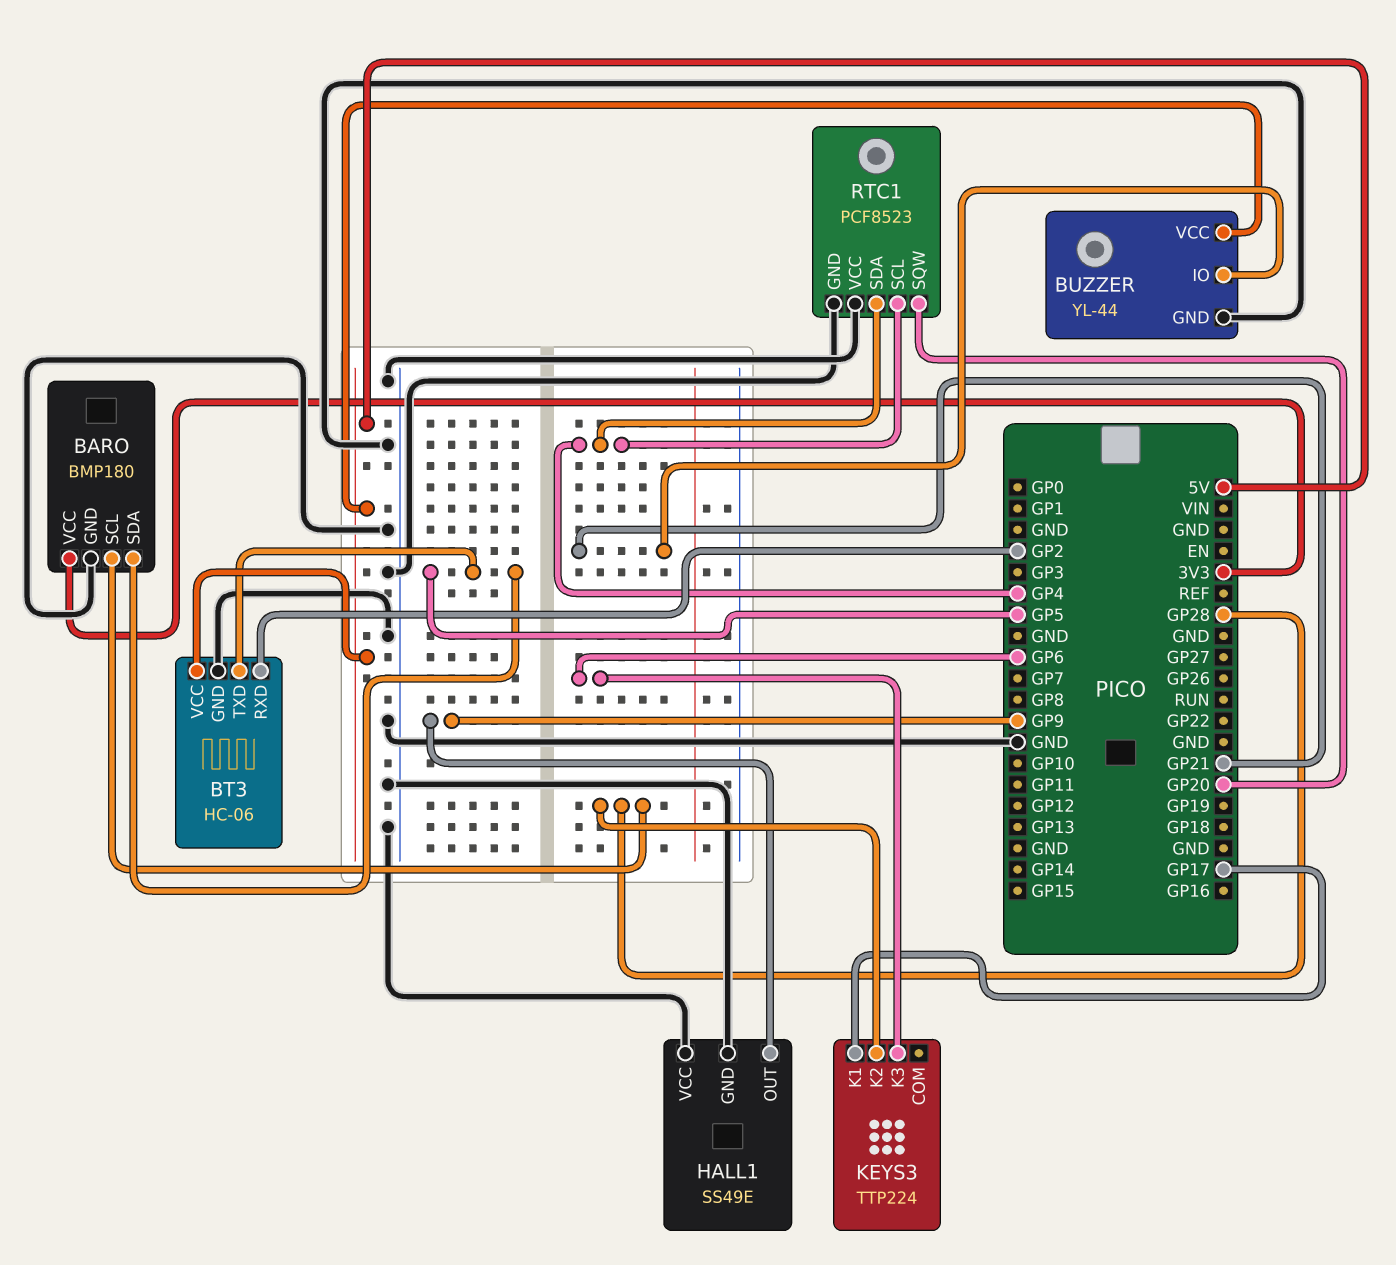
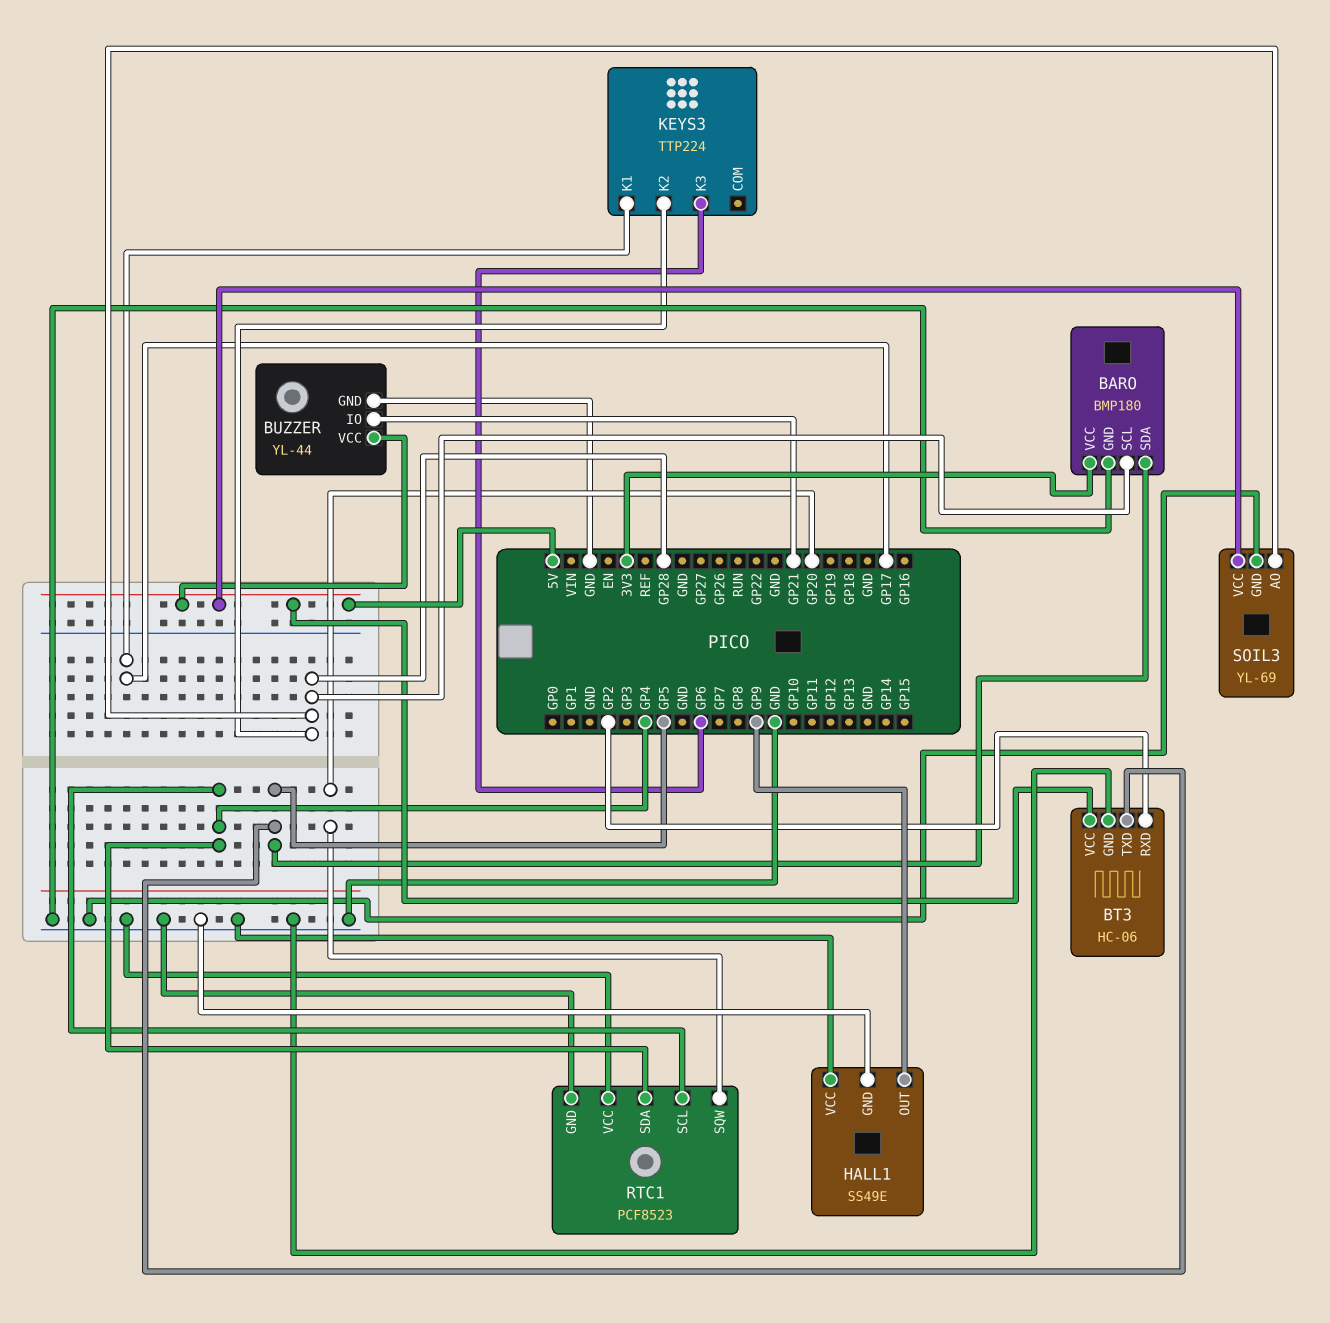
SOIL3: none -> YL-69
SOIL3 pin AO: none -> GP28
SOIL3 pin GND: none -> GND
SOIL3 pin VCC: none -> 5V

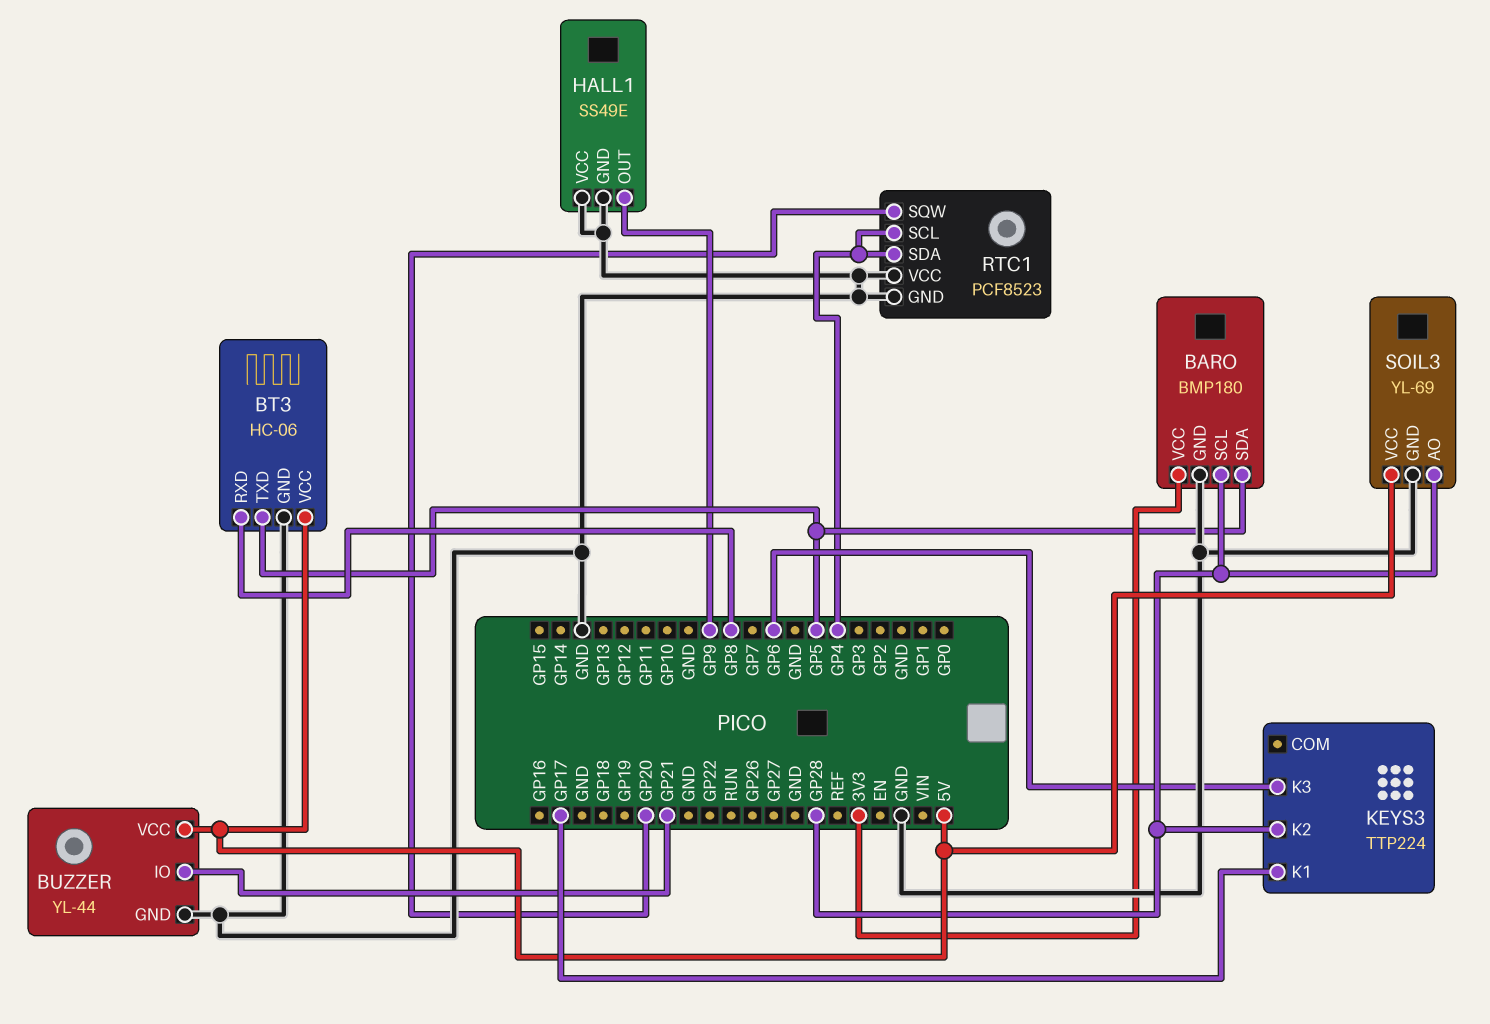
BT3 pin RXD: GP2 -> GP8

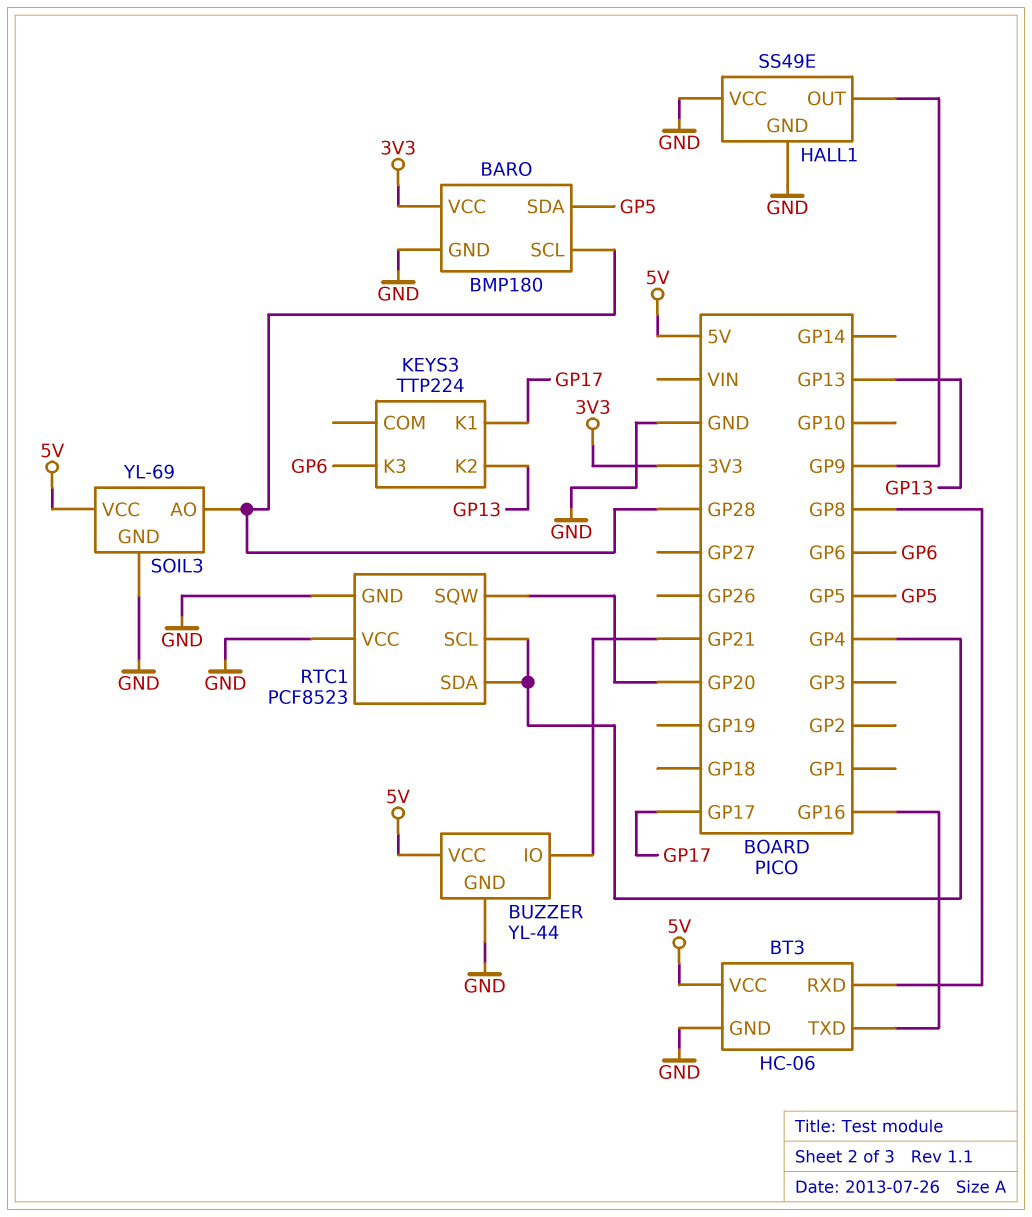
BT3 pin TXD: GP5 -> GP16
KEYS3 pin K2: GP28 -> GP13

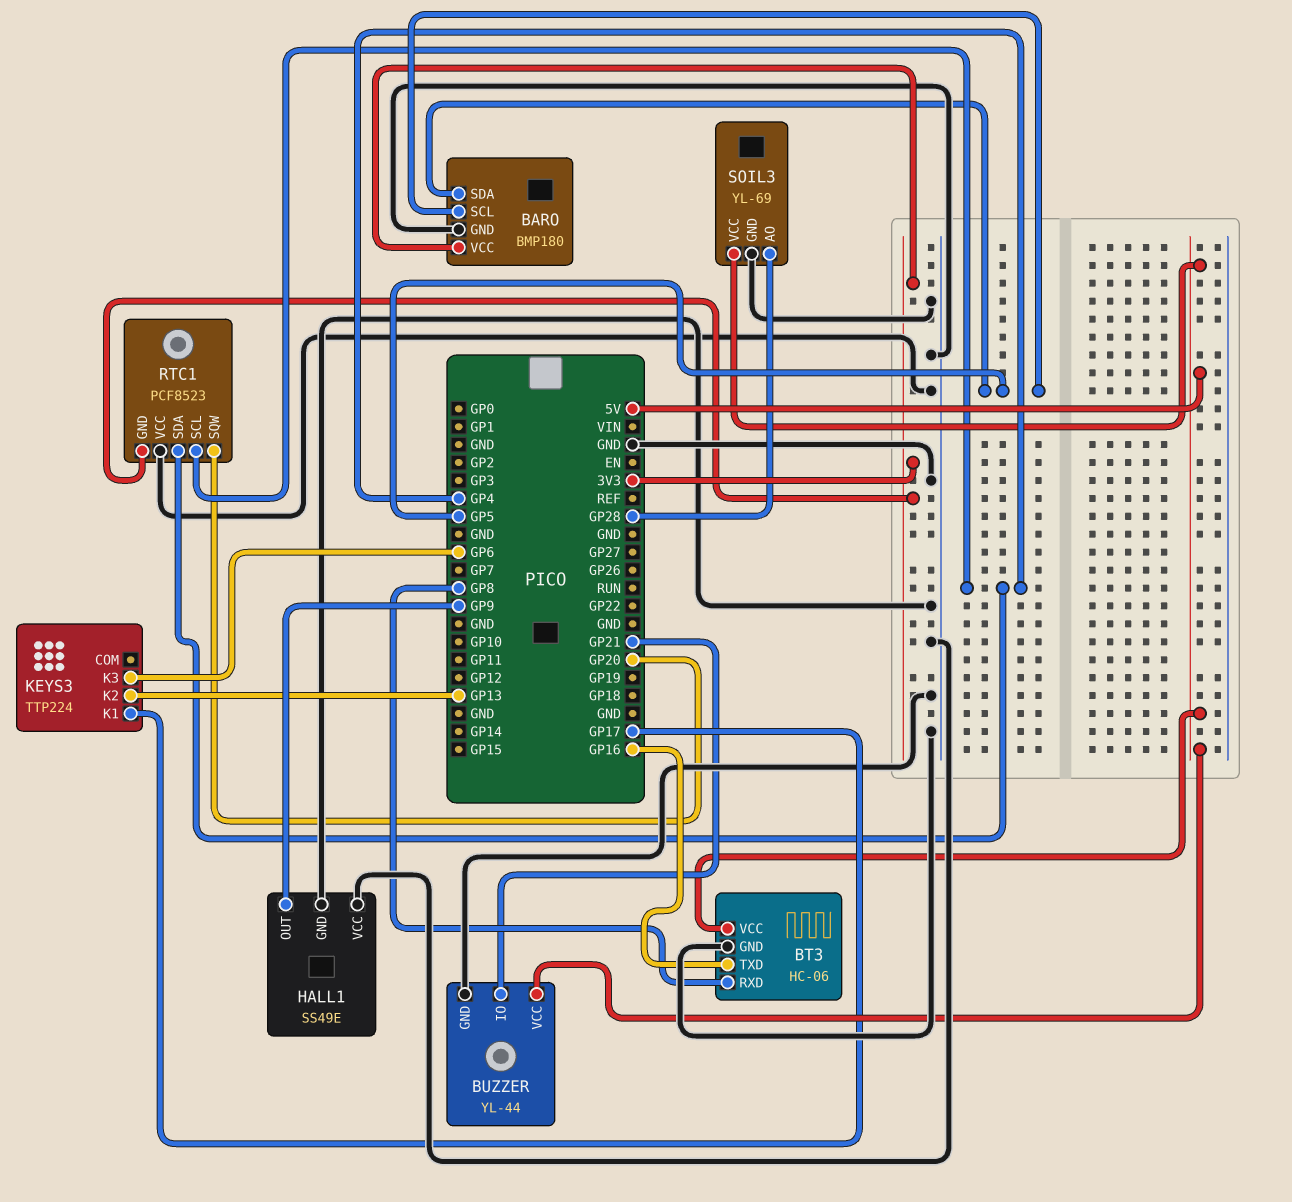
BARO pin SCL: GP28 -> GP5
RTC1 pin GND: GND -> 3V3

